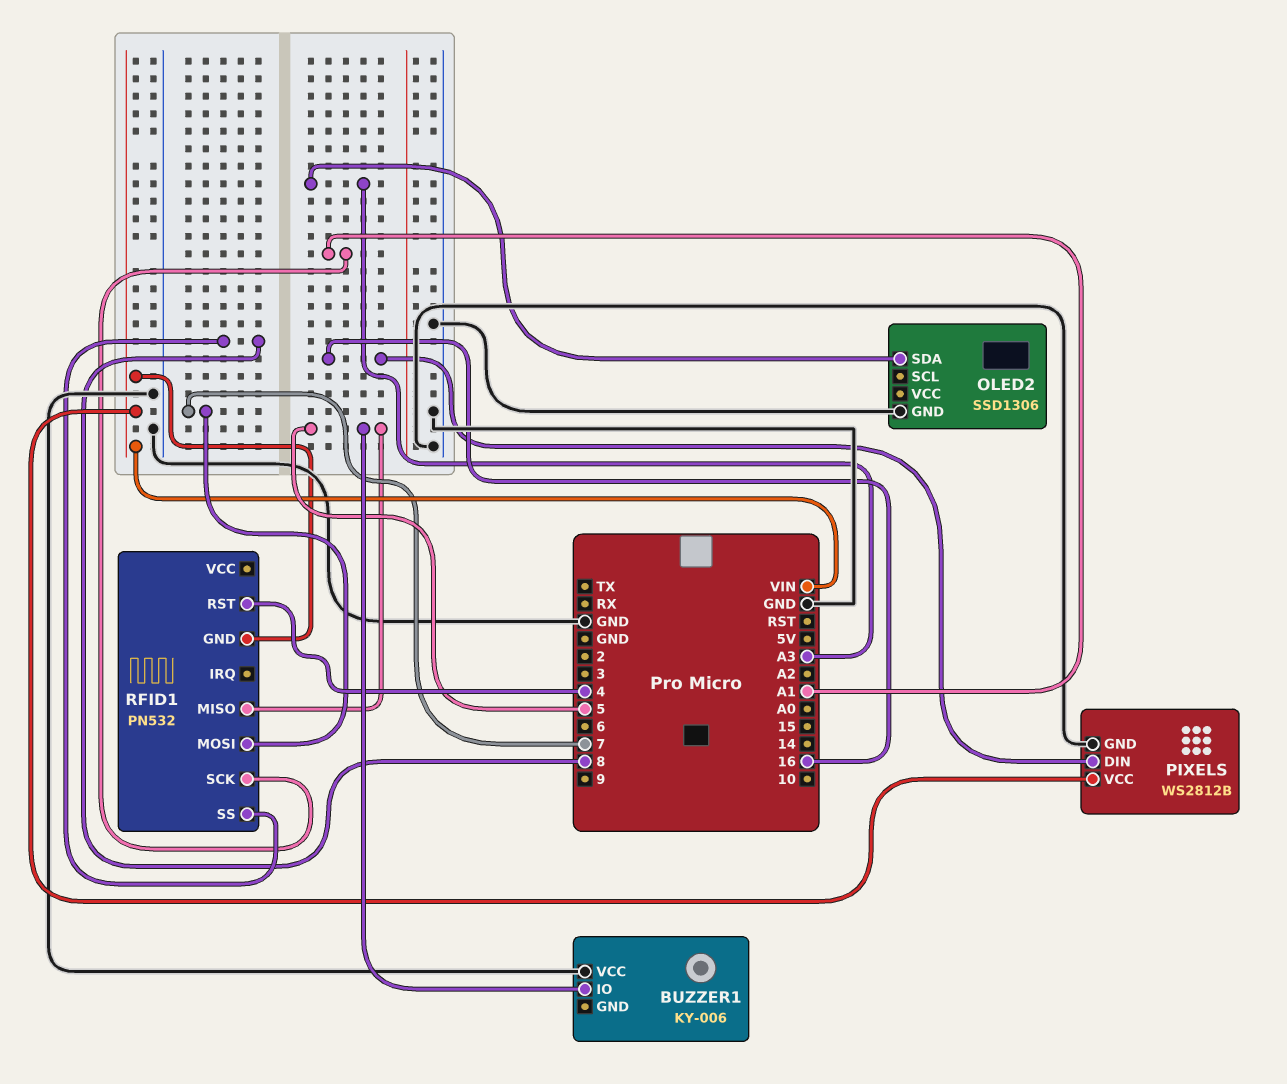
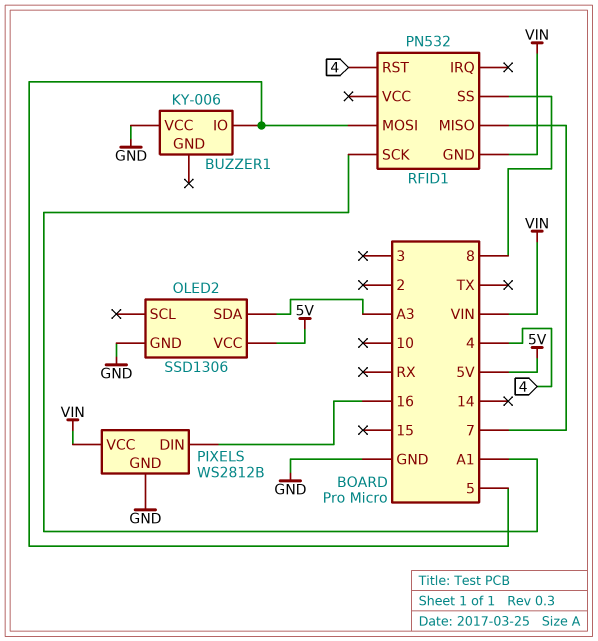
OLED2 pin VCC: none -> 5V
RFID1 pin MISO: 5 -> 7
RFID1 pin MOSI: 7 -> 5

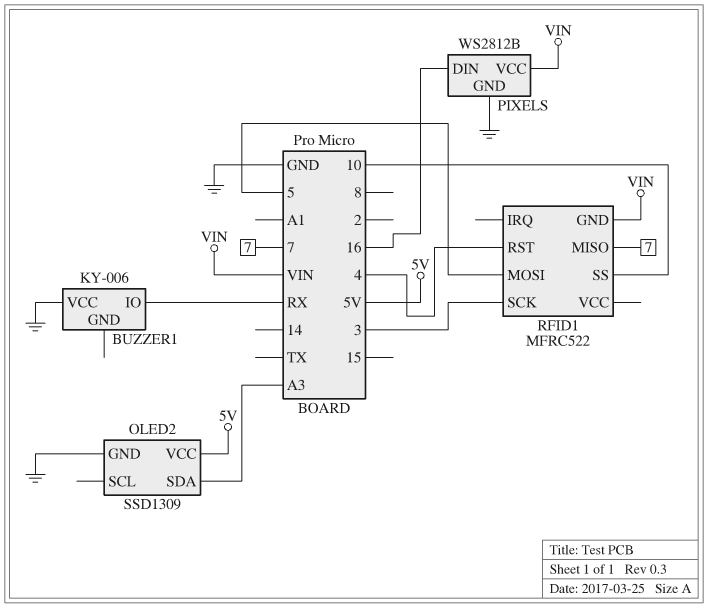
BUZZER1 pin IO: 5 -> RX
OLED2: SSD1306 -> SSD1309
RFID1: PN532 -> MFRC522
RFID1 pin SCK: A1 -> 3
RFID1 pin SS: 8 -> 10

